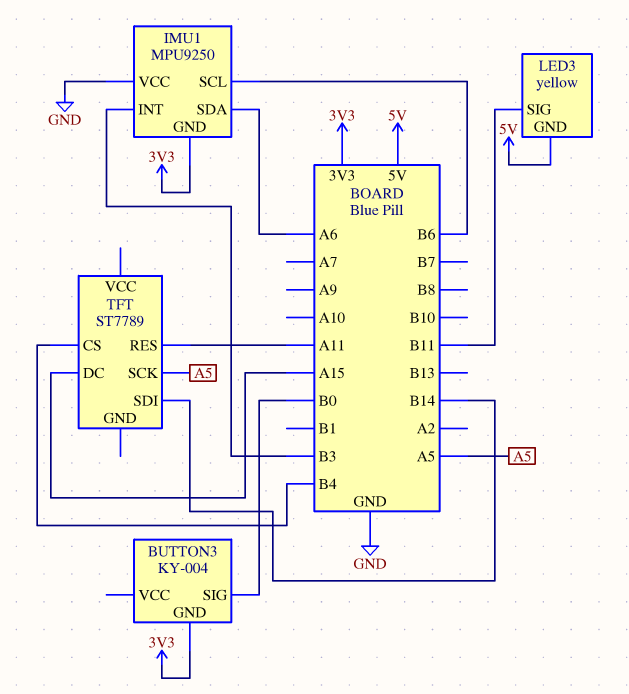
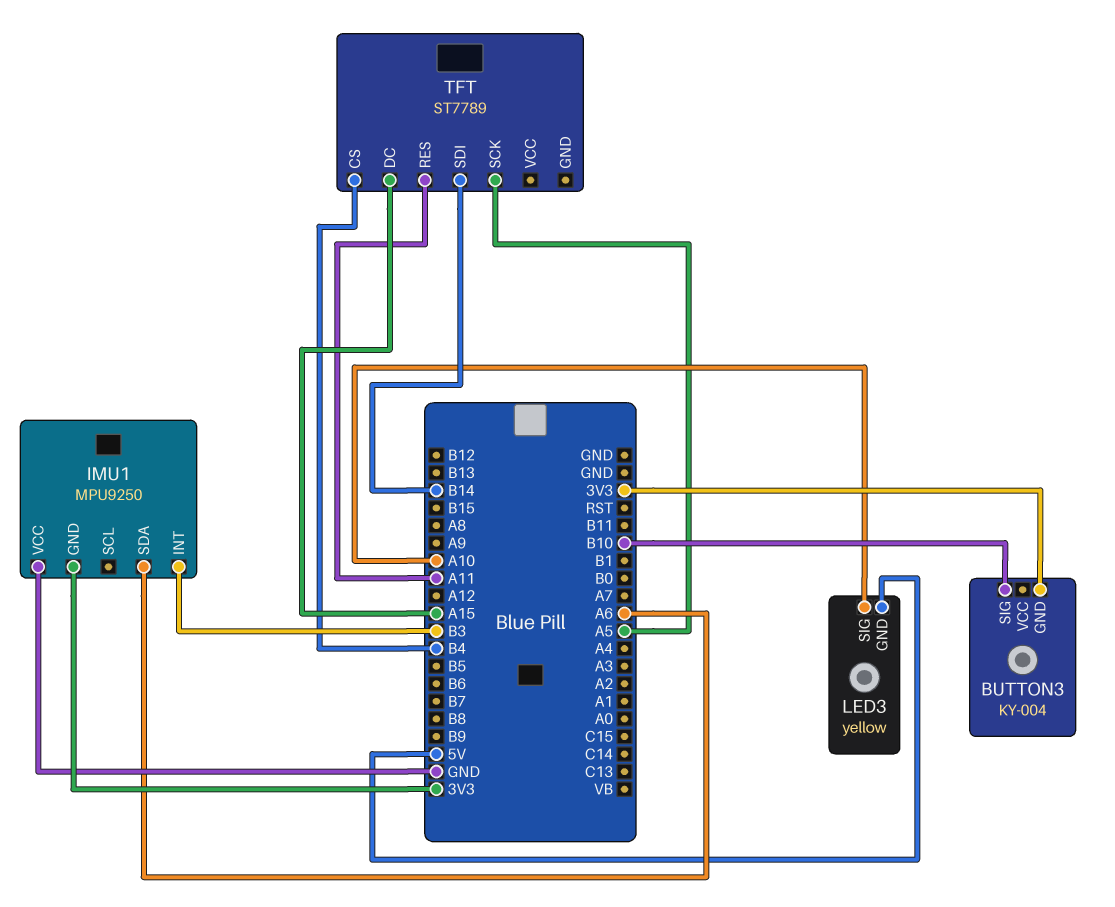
BUTTON3 pin SIG: B0 -> B10
IMU1 pin SCL: B6 -> none
LED3 pin SIG: B11 -> A10

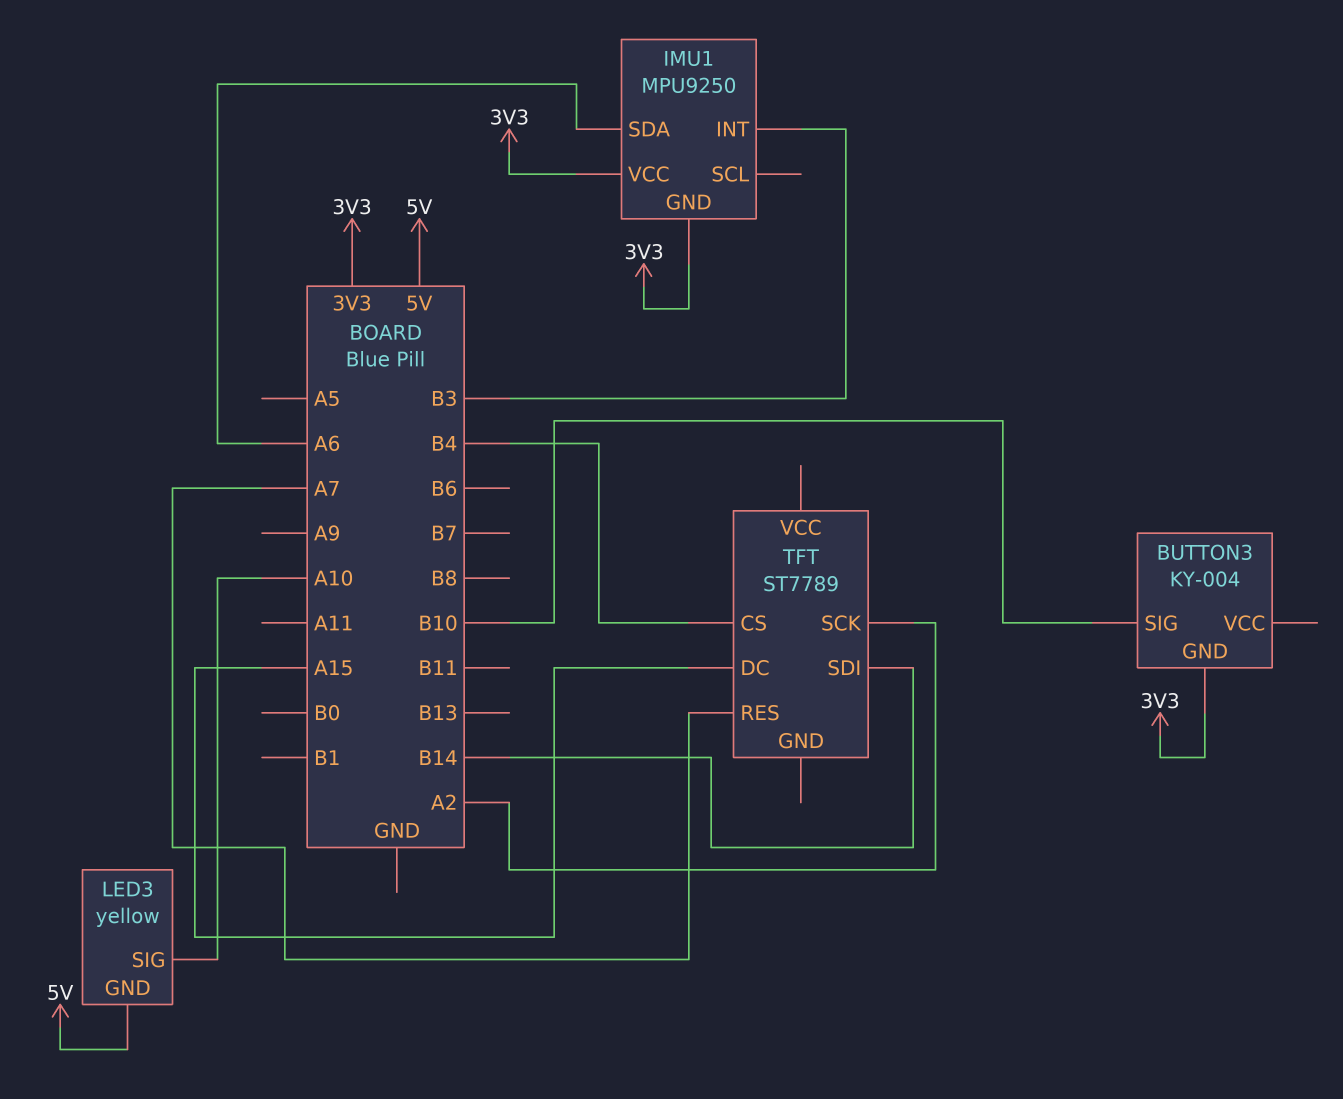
IMU1 pin VCC: GND -> 3V3
TFT pin RES: A11 -> A7
TFT pin SCK: A5 -> A2

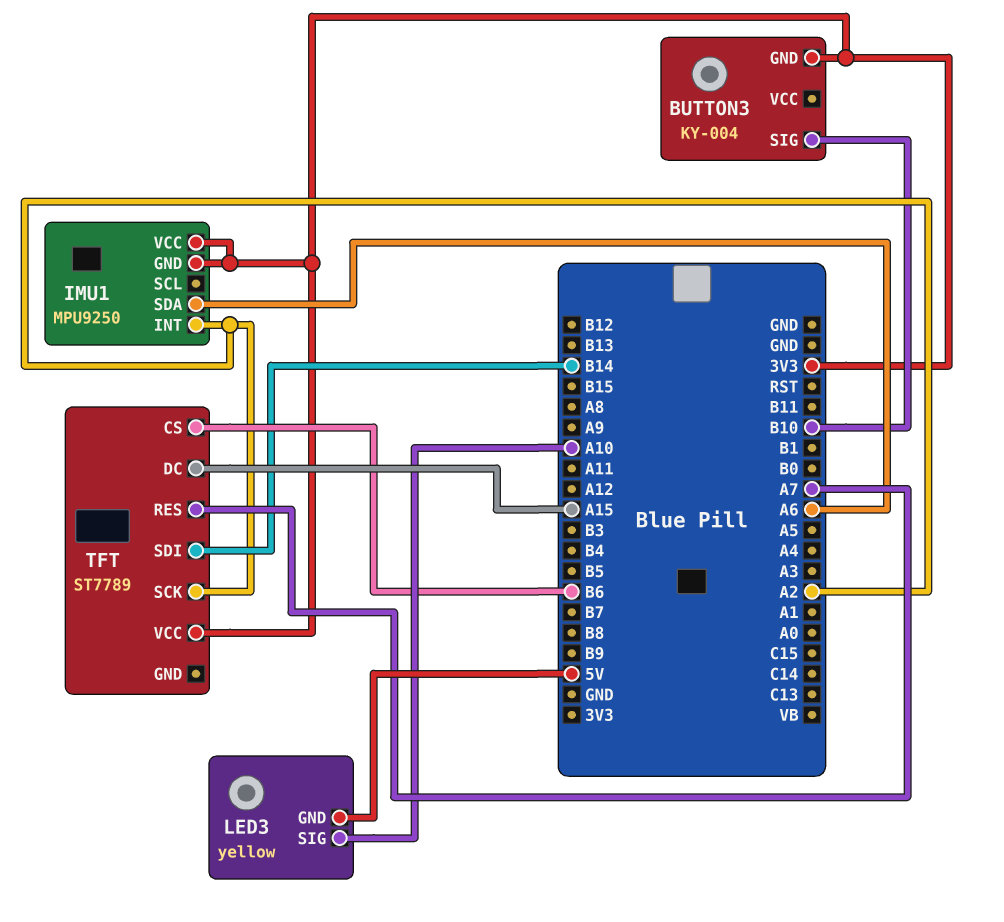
IMU1 pin INT: B3 -> A2
TFT pin CS: B4 -> B6
TFT pin VCC: none -> 3V3

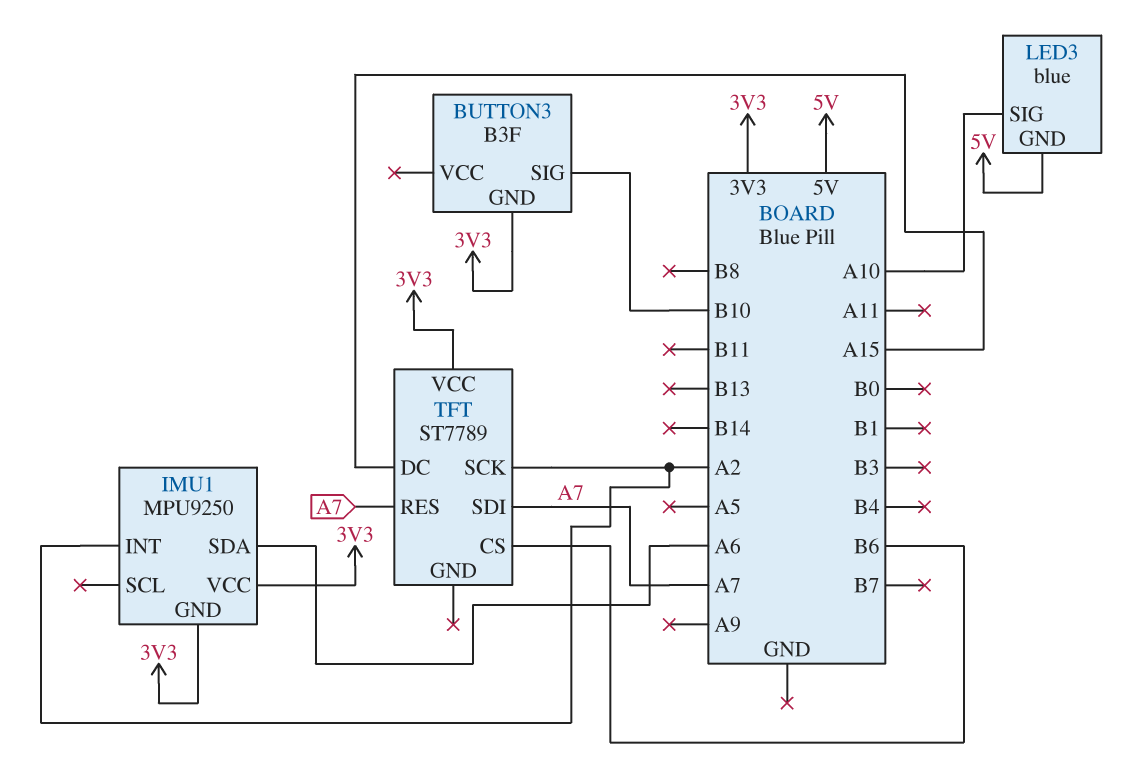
BUTTON3: KY-004 -> B3F
LED3: yellow -> blue
TFT pin SDI: B14 -> A7

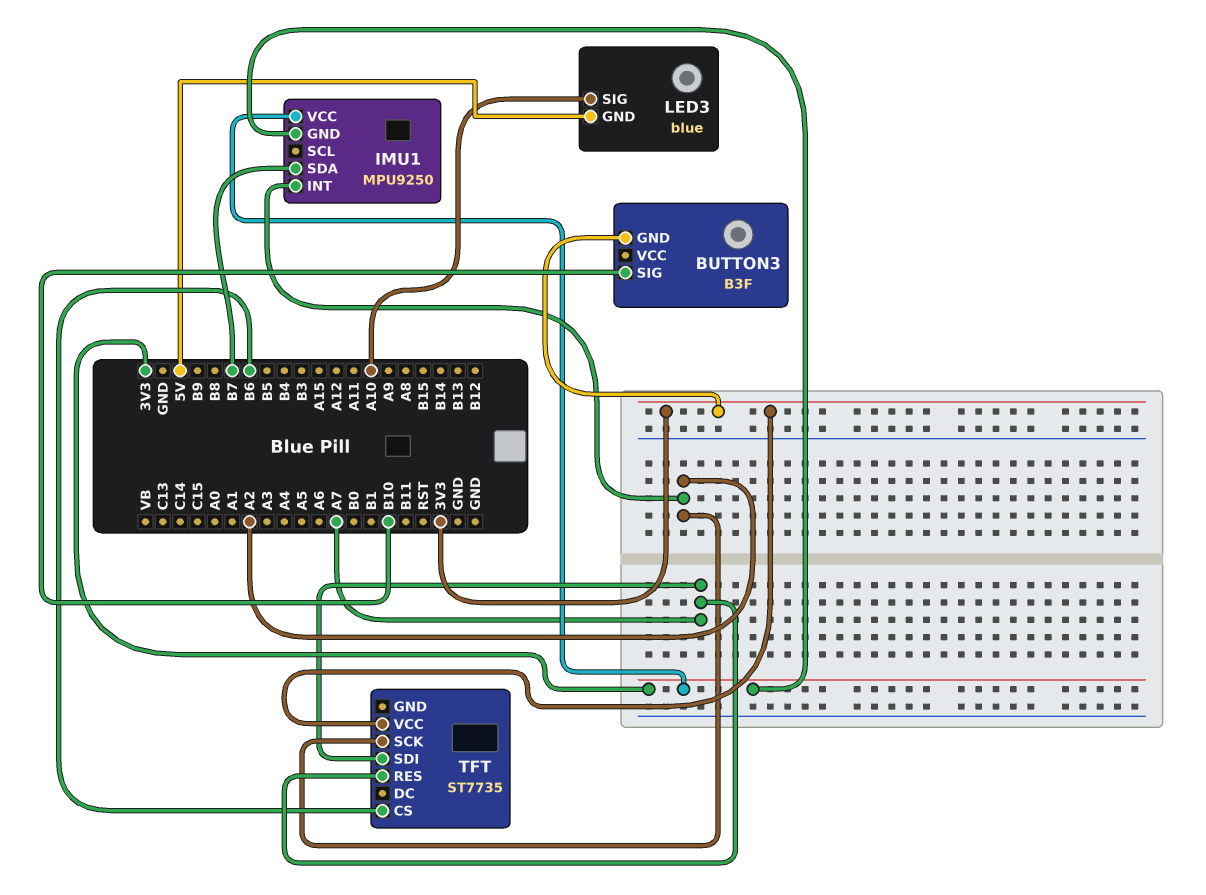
IMU1 pin SDA: A6 -> B7
TFT: ST7789 -> ST7735
TFT pin DC: A15 -> none

